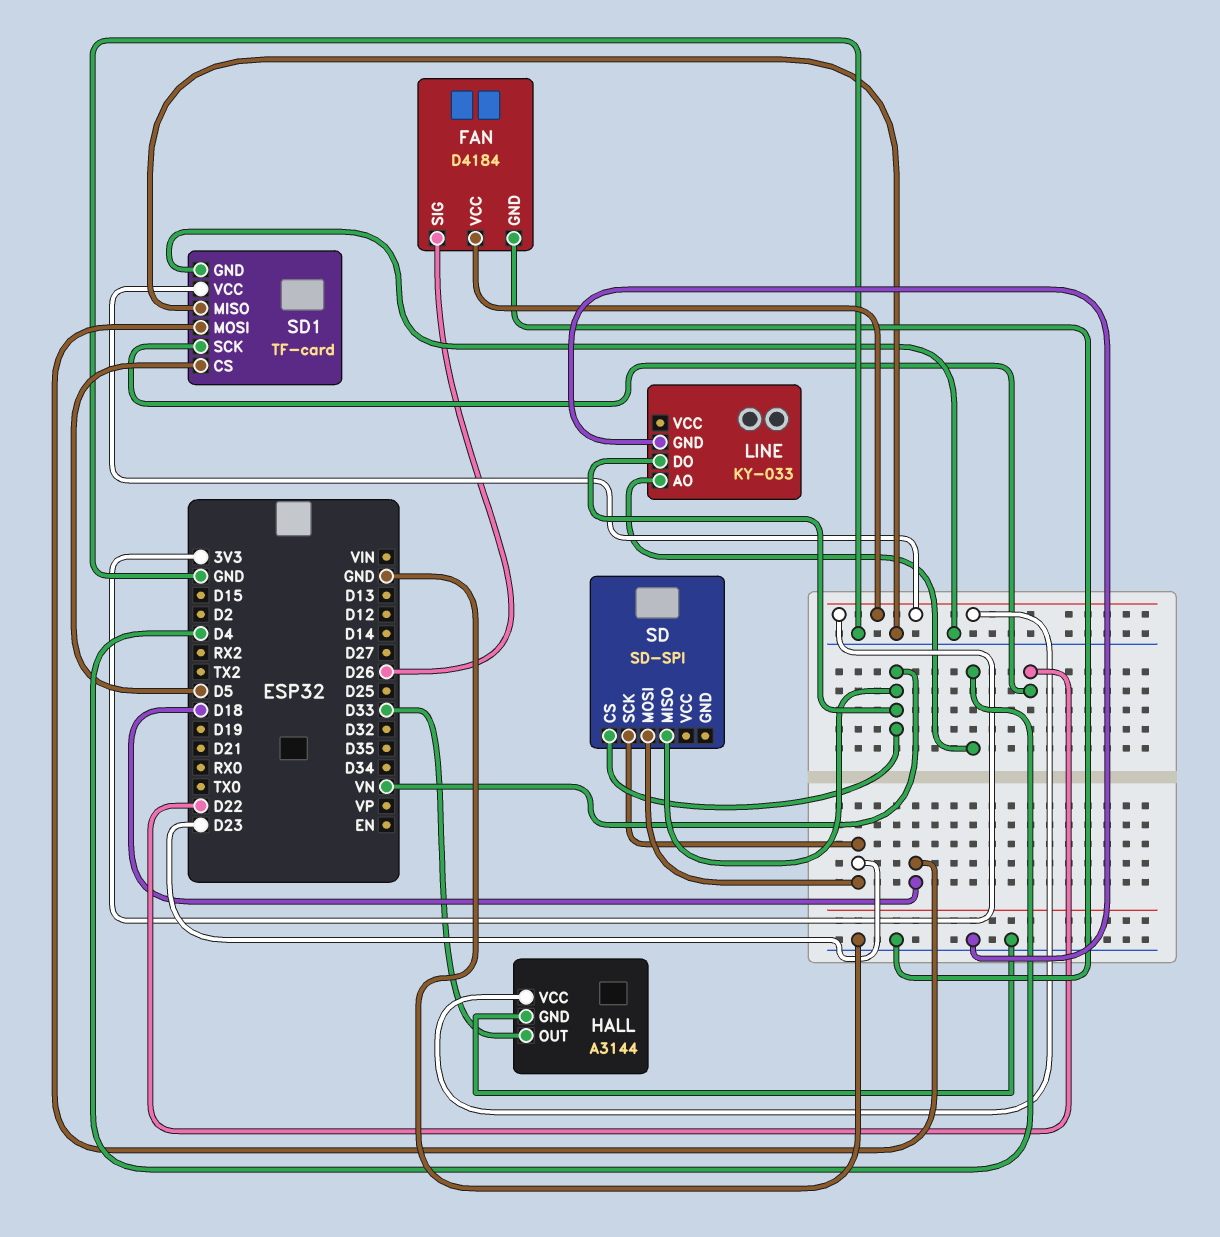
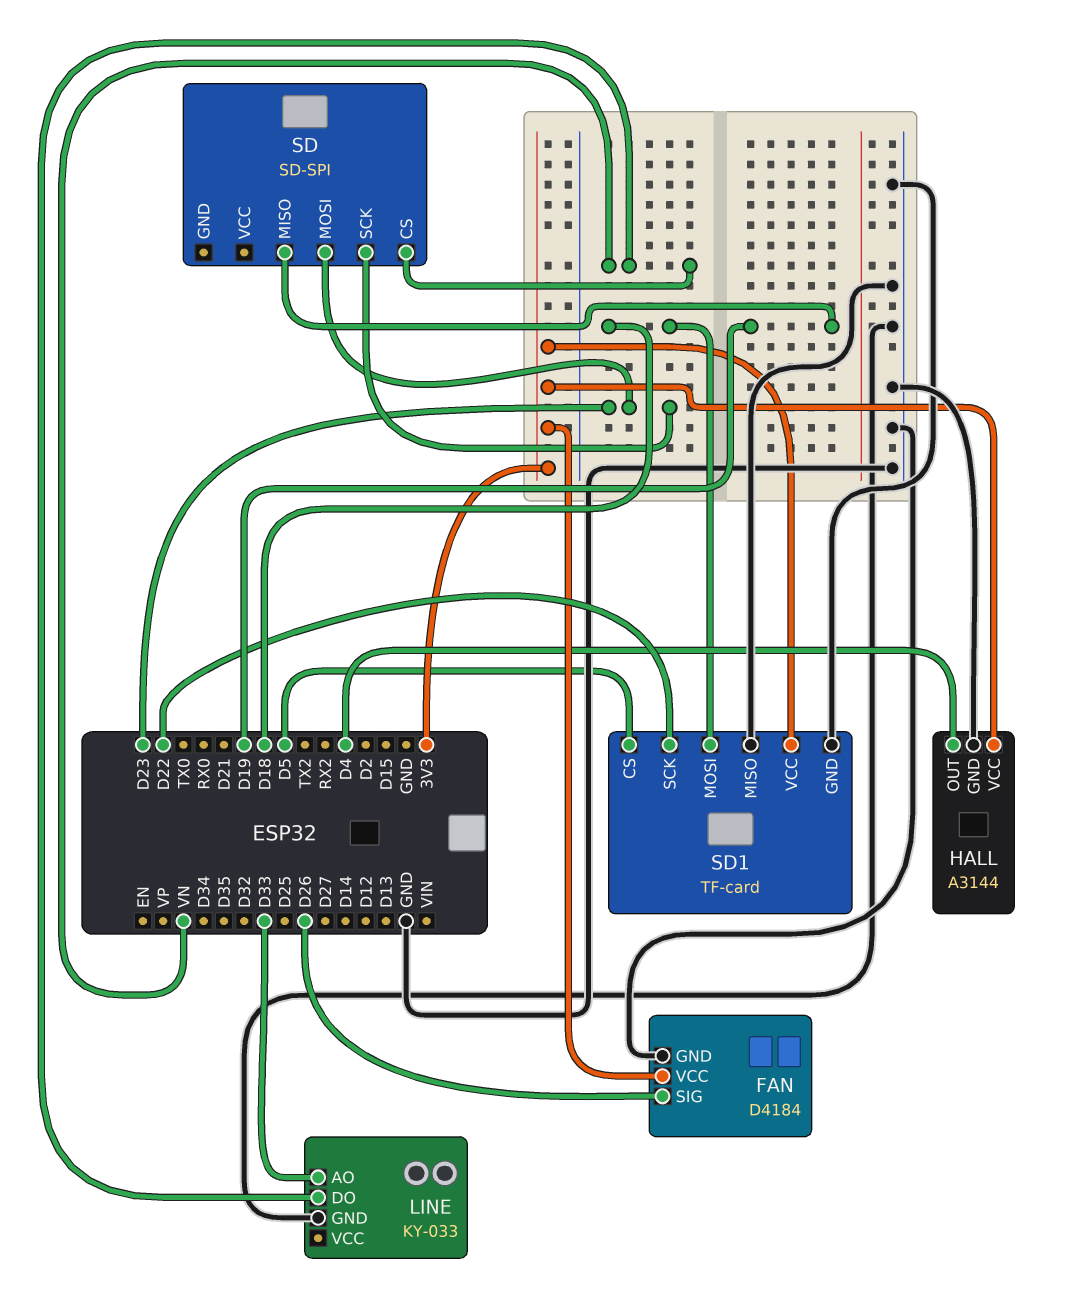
HALL pin OUT: D33 -> D4
LINE pin AO: D4 -> D33
SD pin MISO: VN -> D19

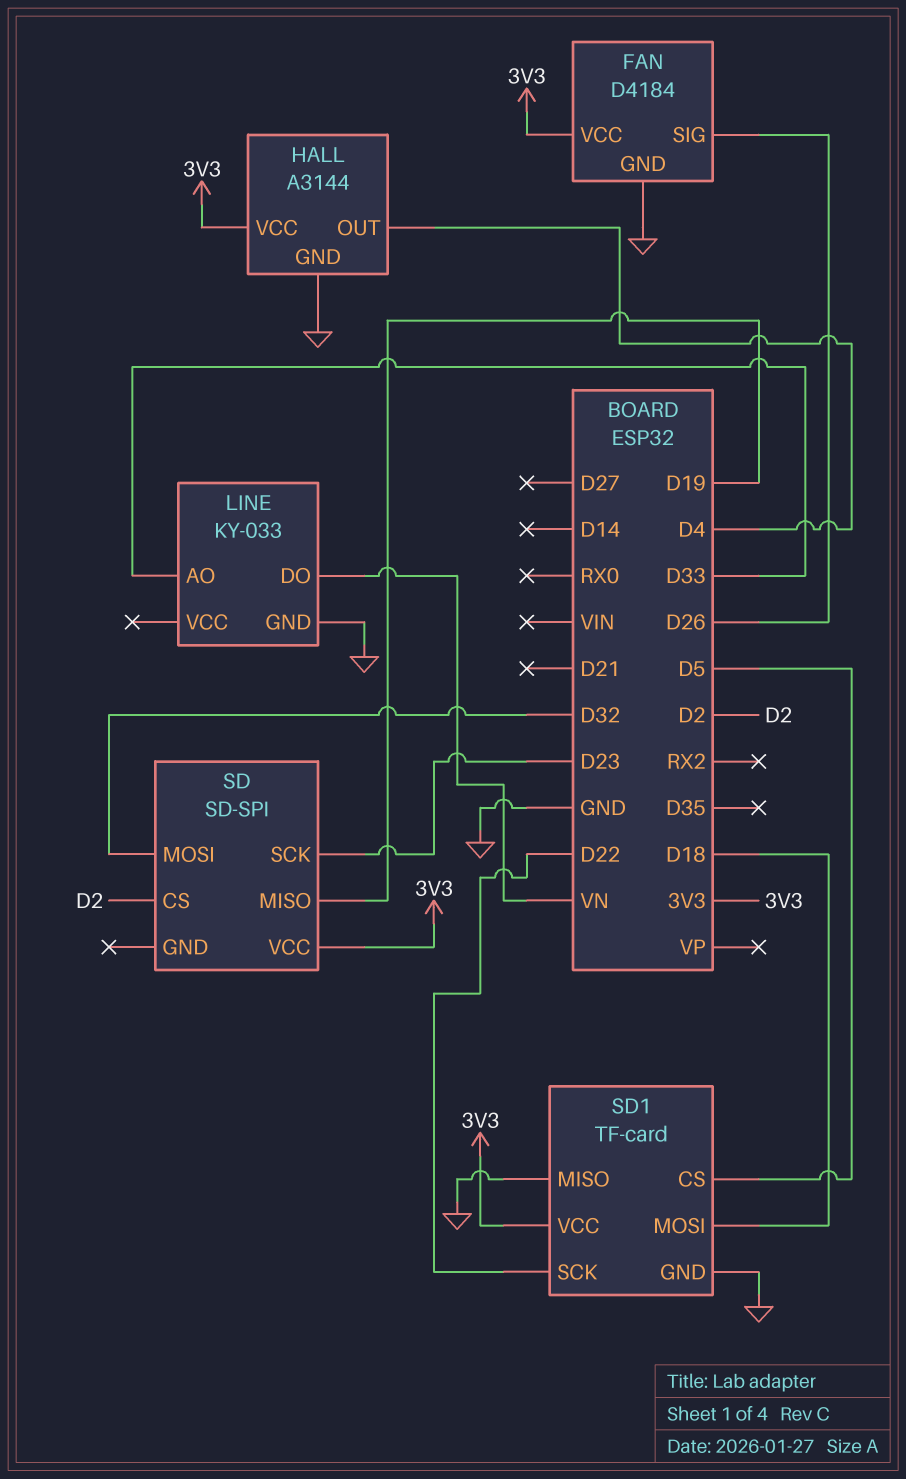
SD pin CS: VN -> D2
SD pin MOSI: D23 -> D32
SD pin VCC: none -> 3V3

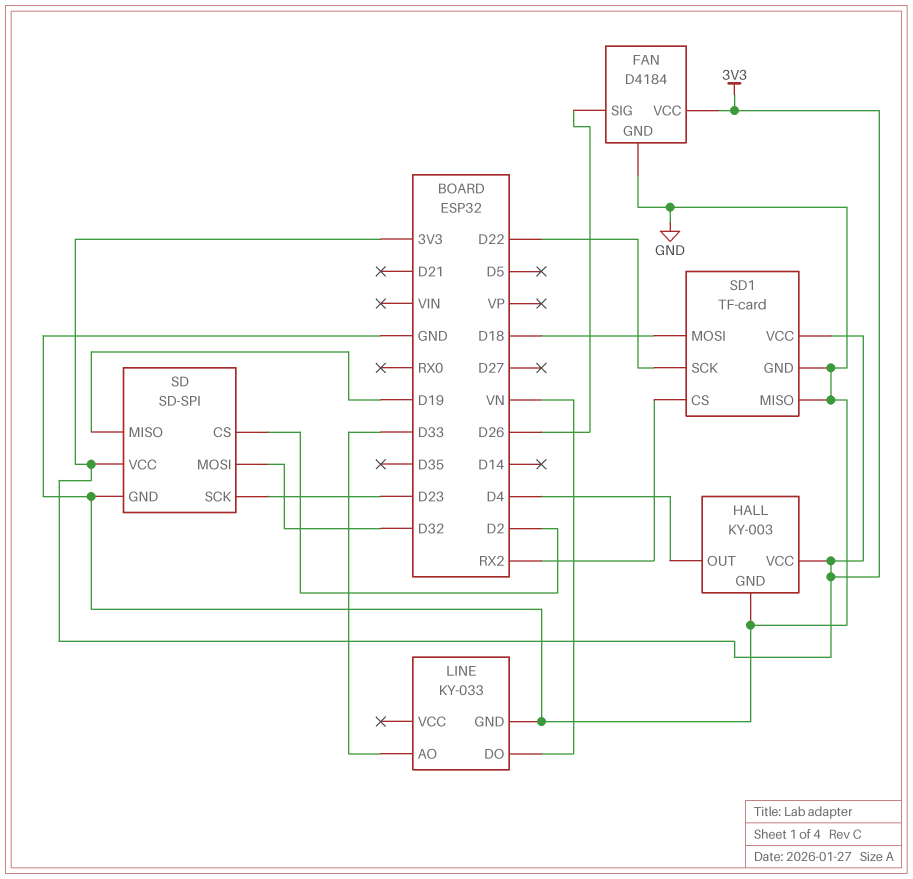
HALL: A3144 -> KY-003
SD pin GND: none -> GND
SD1 pin CS: D5 -> RX2

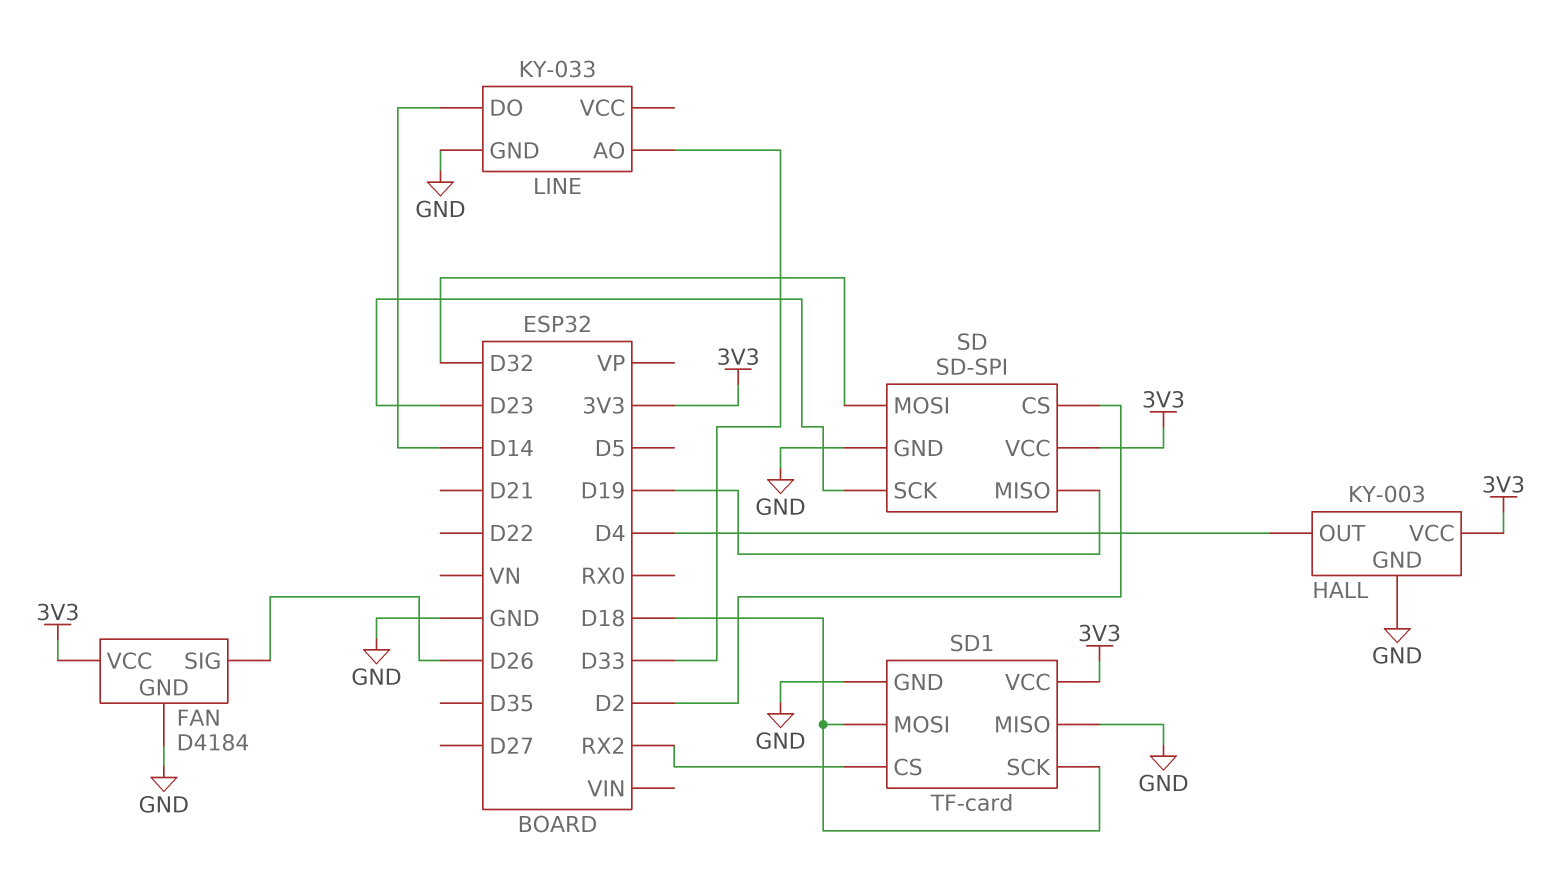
LINE pin DO: VN -> D14
SD1 pin SCK: D22 -> D18

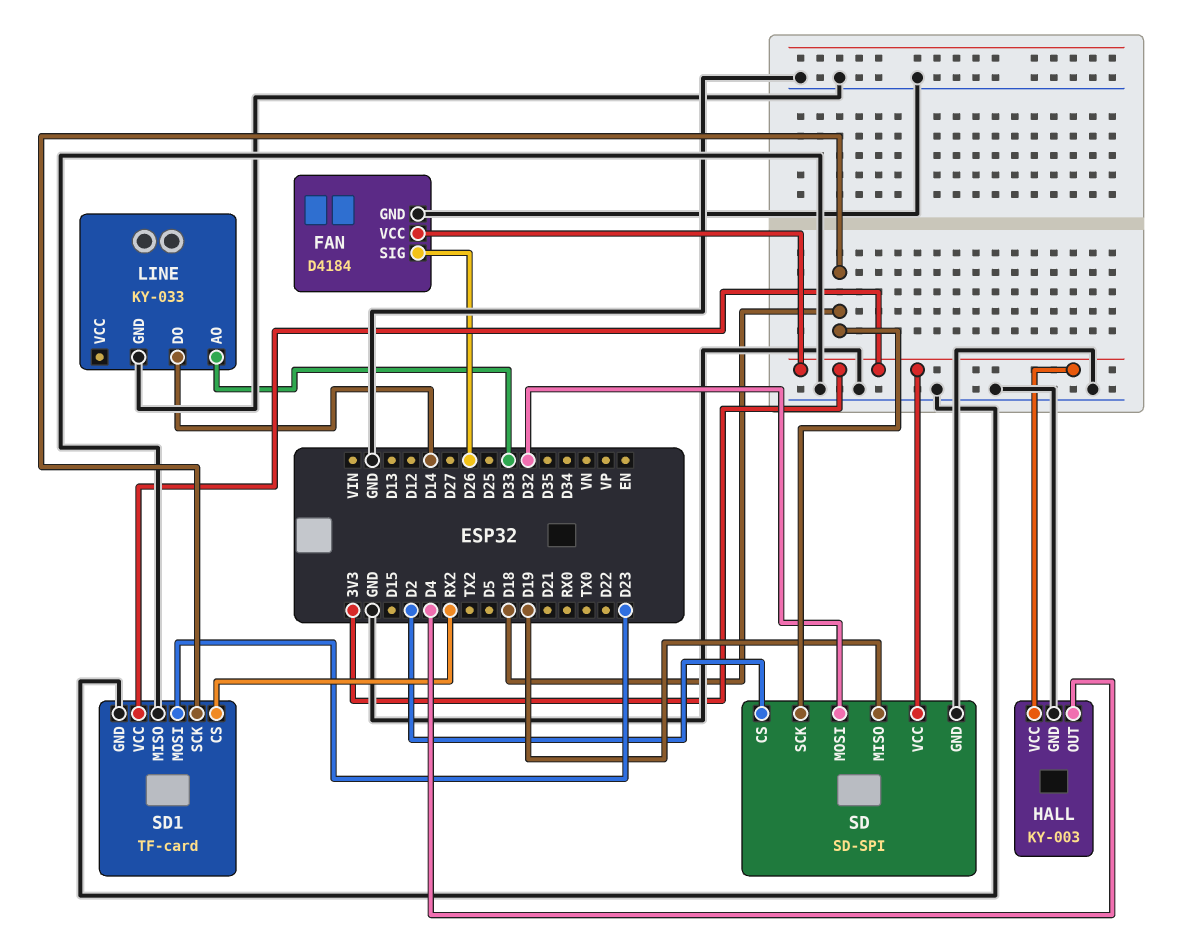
SD pin SCK: D23 -> D18
SD1 pin MOSI: D18 -> D23

